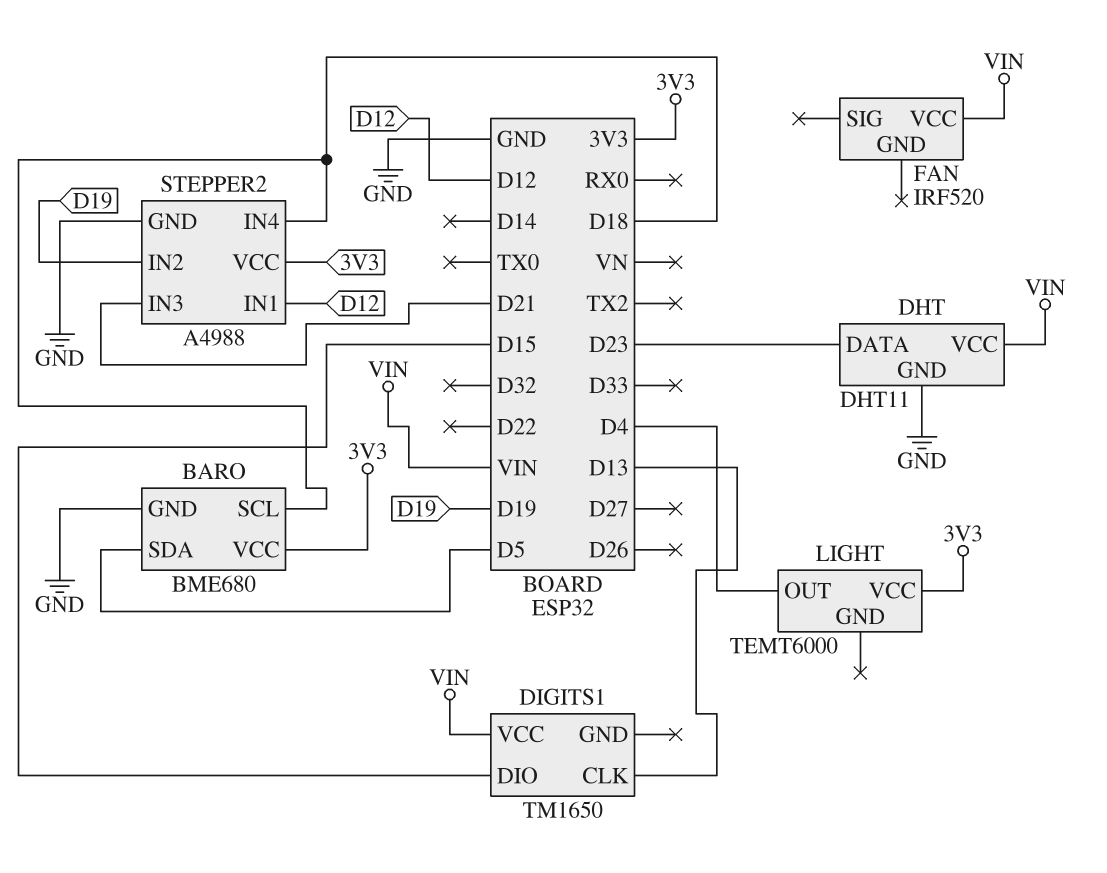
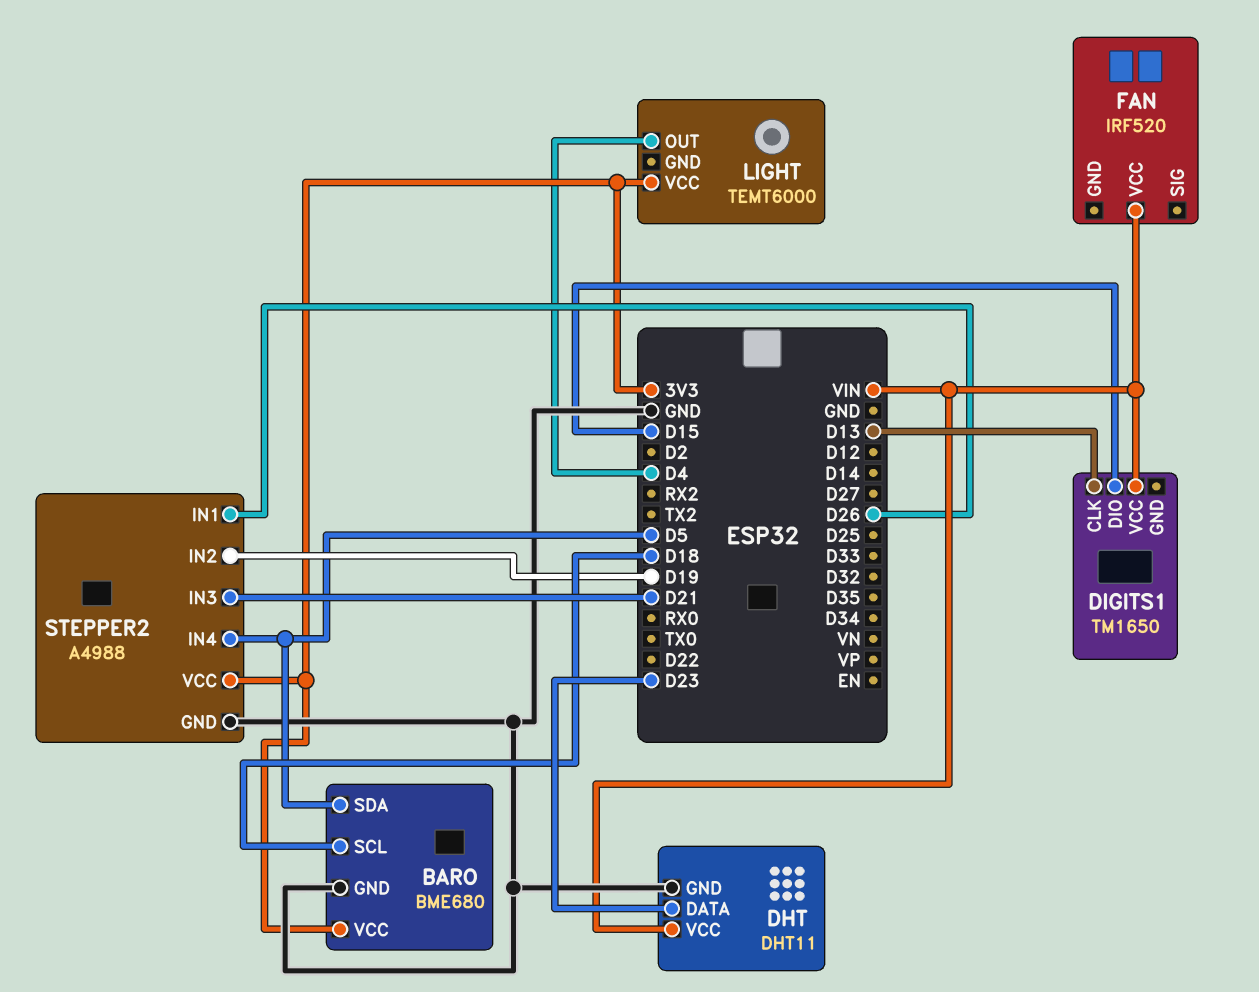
STEPPER2 pin IN1: D12 -> D26
STEPPER2 pin IN4: D18 -> D5

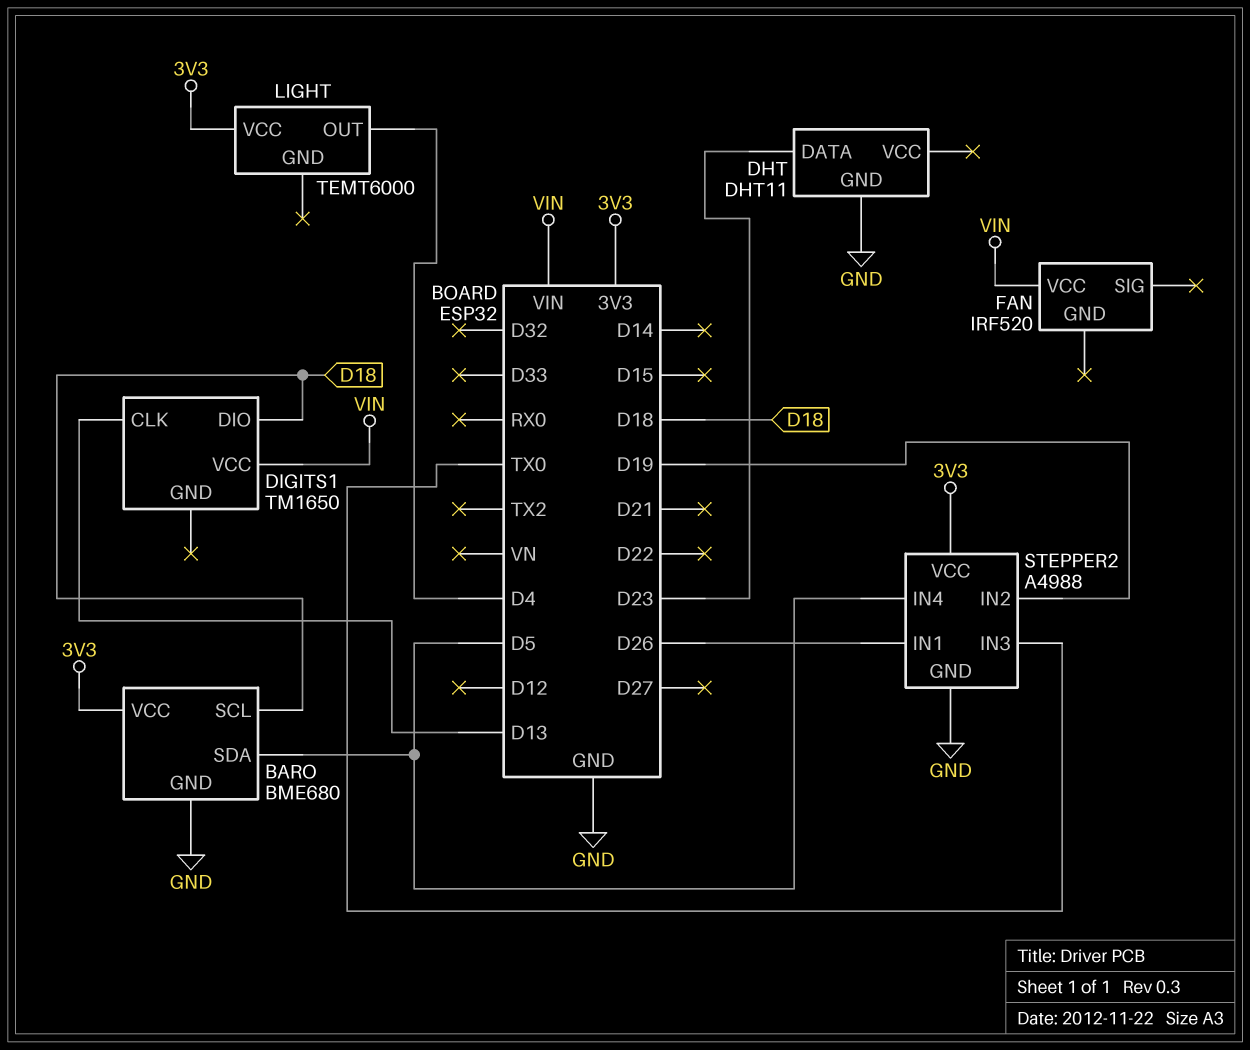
DHT pin VCC: VIN -> none
DIGITS1 pin DIO: D15 -> D18
STEPPER2 pin IN3: D21 -> TX0

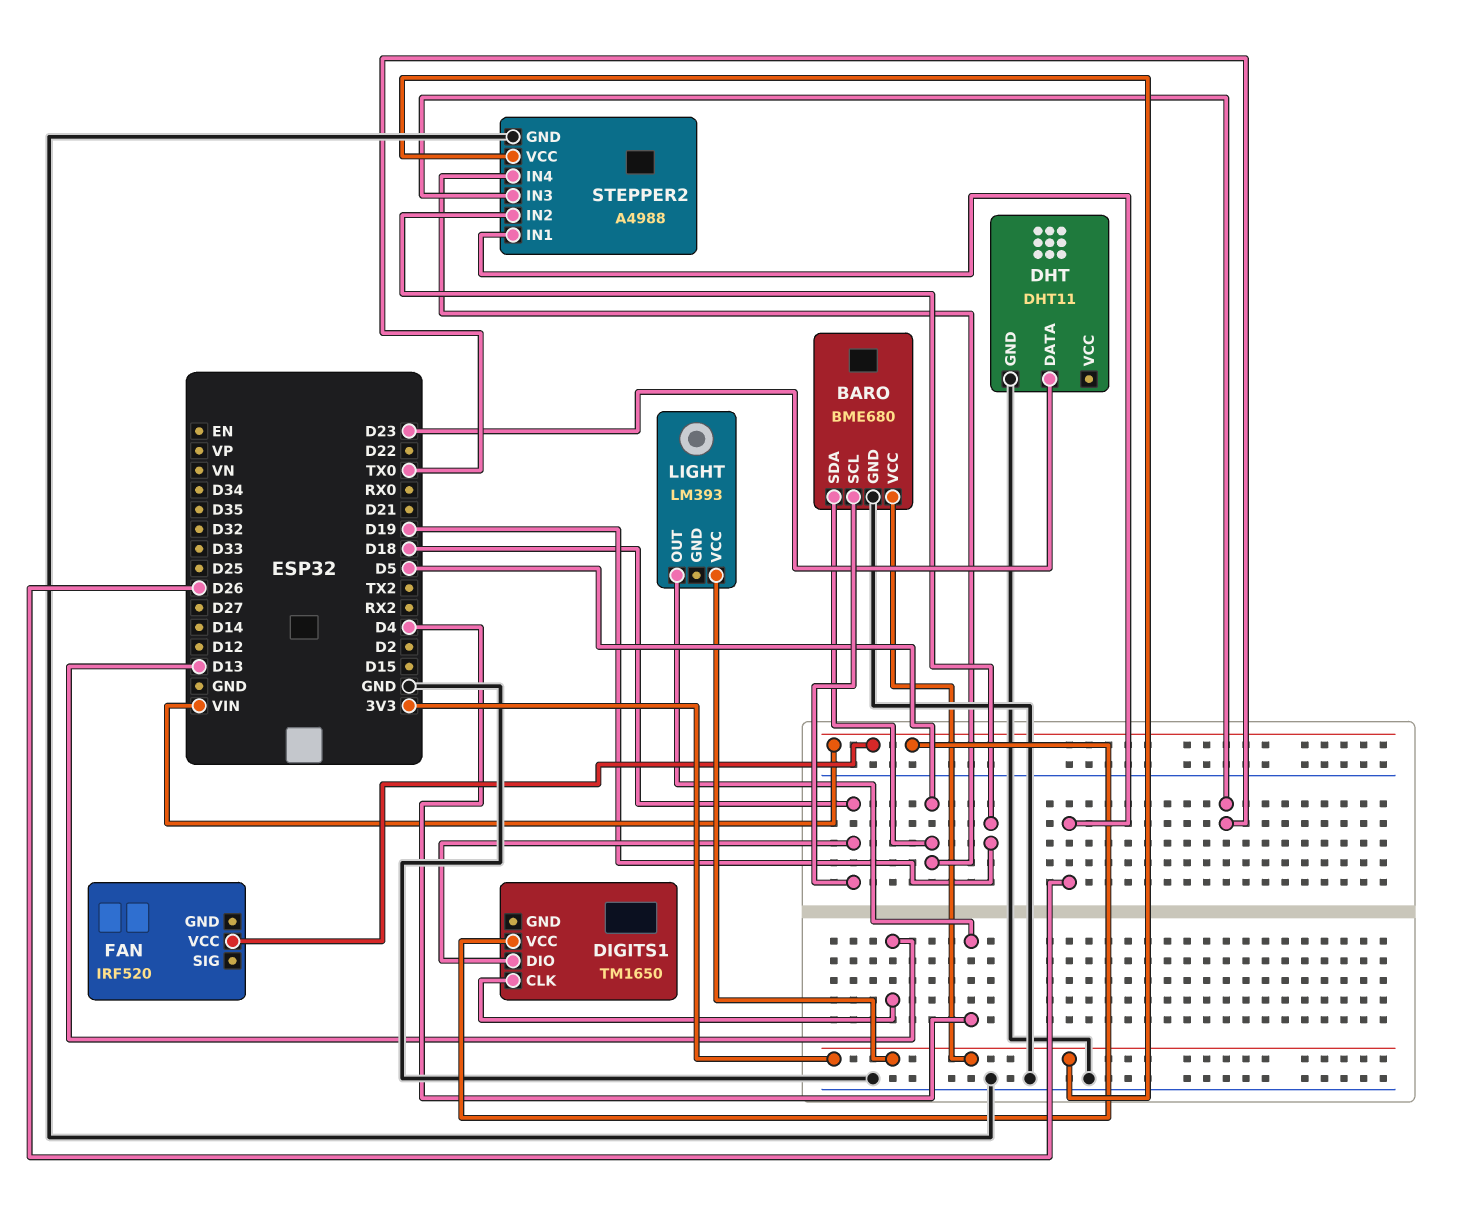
LIGHT: TEMT6000 -> LM393

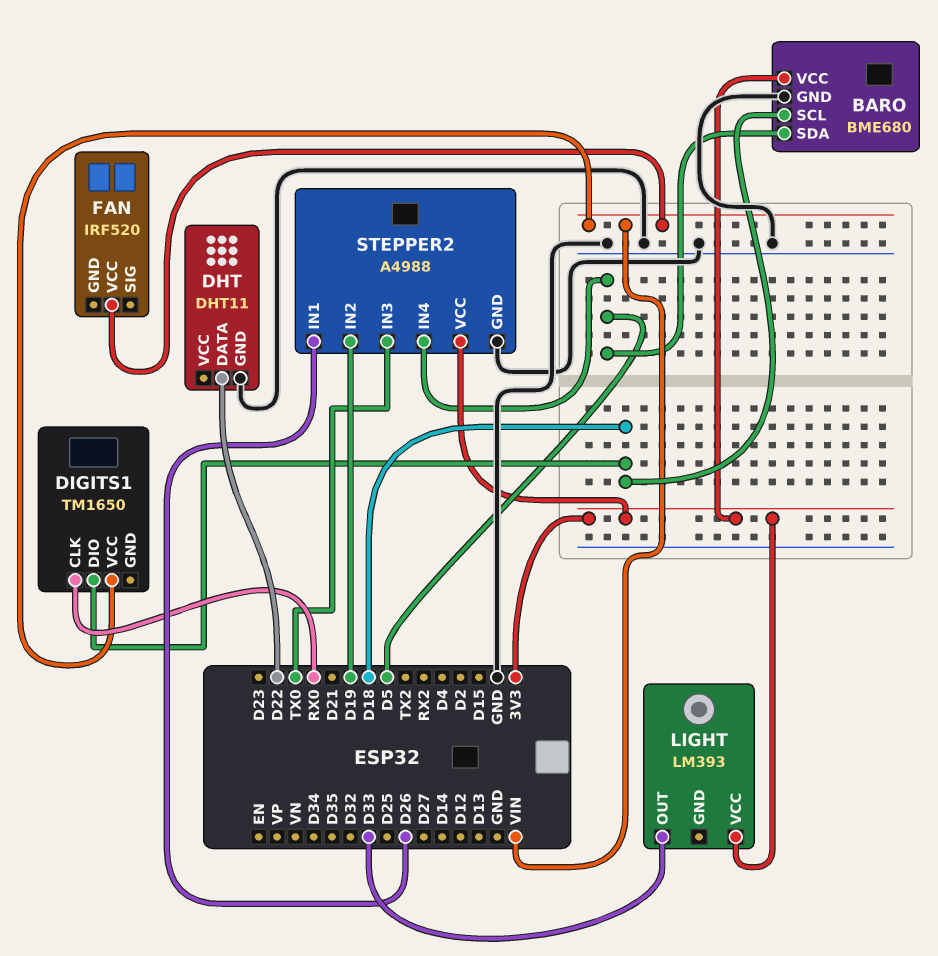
DHT pin DATA: D23 -> D22
DIGITS1 pin CLK: D13 -> RX0
LIGHT pin OUT: D4 -> D33

